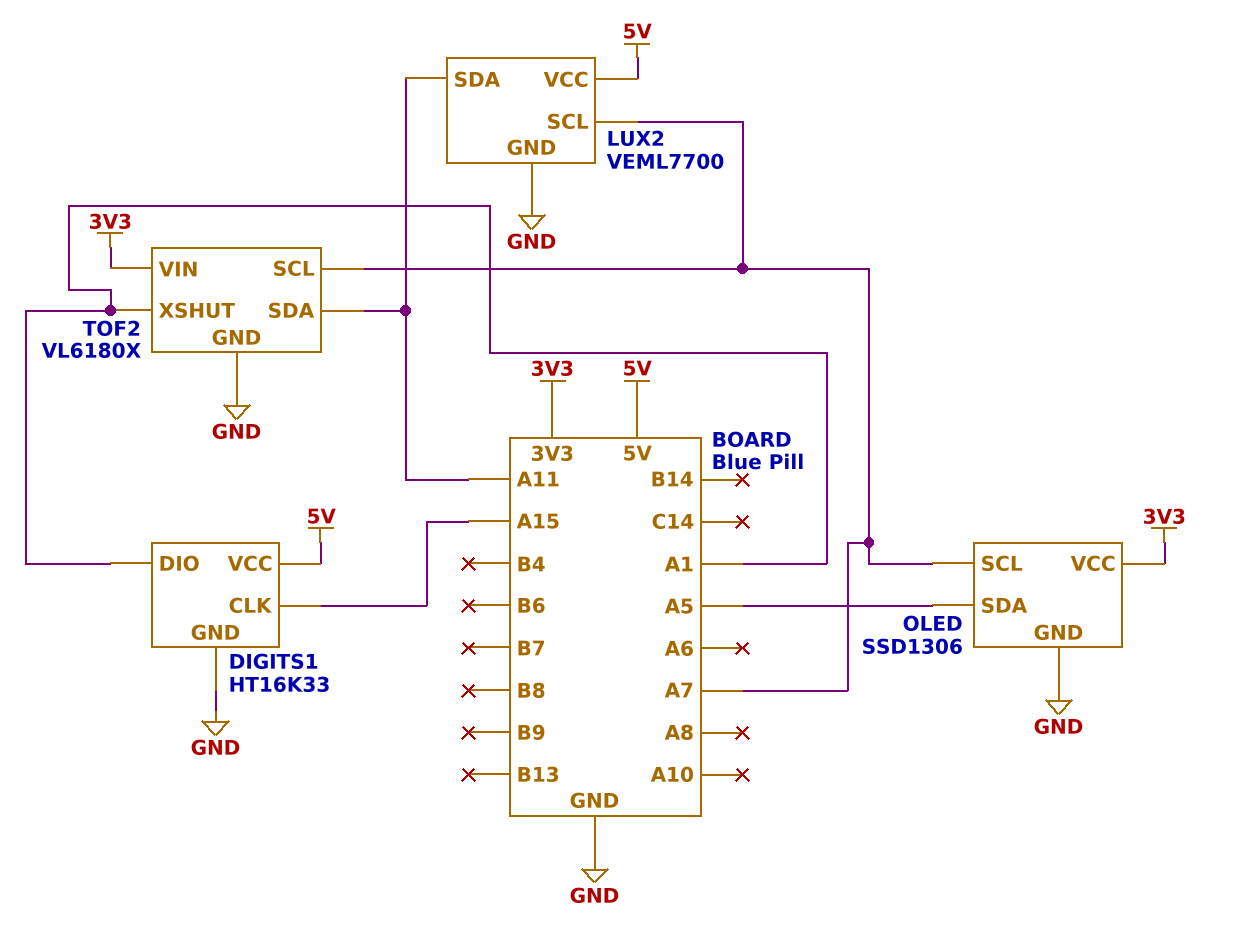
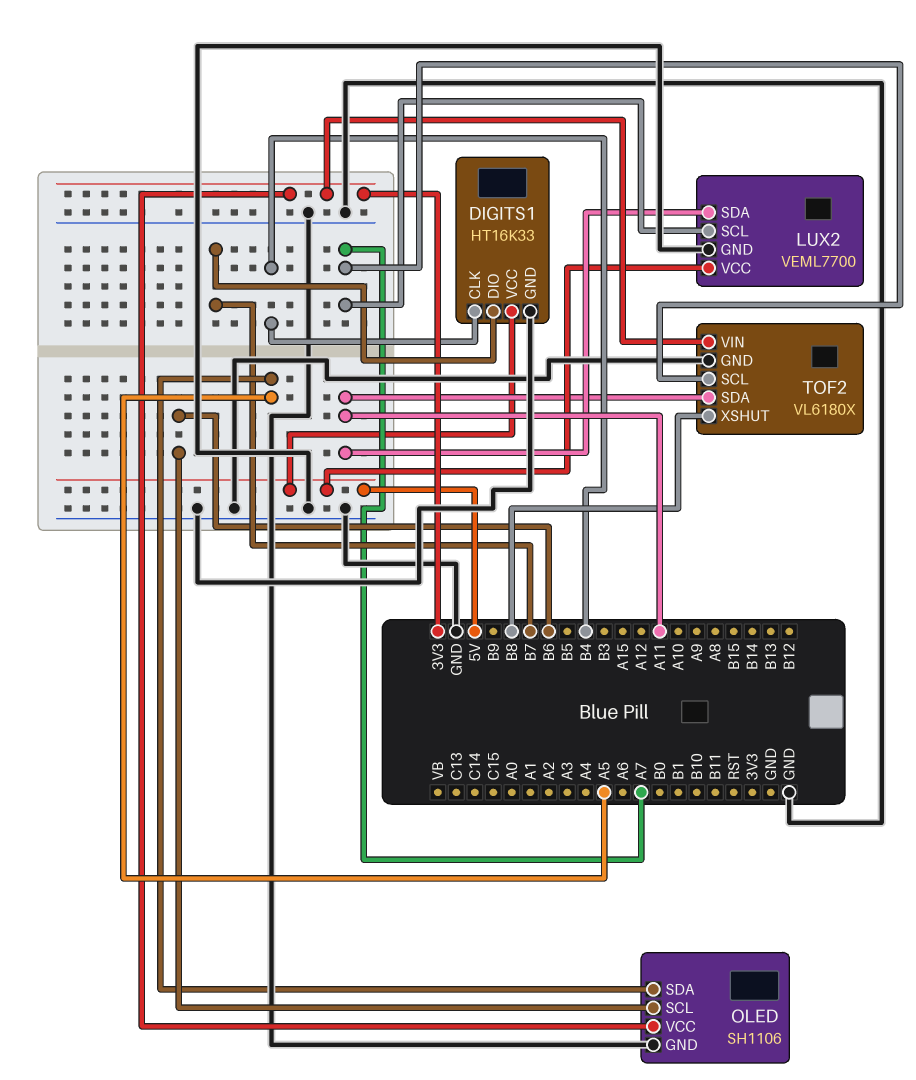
DIGITS1 pin CLK: A15 -> B4
DIGITS1 pin DIO: A1 -> B7
OLED: SSD1306 -> SH1106
OLED pin SCL: A7 -> B6
TOF2 pin XSHUT: A1 -> B8

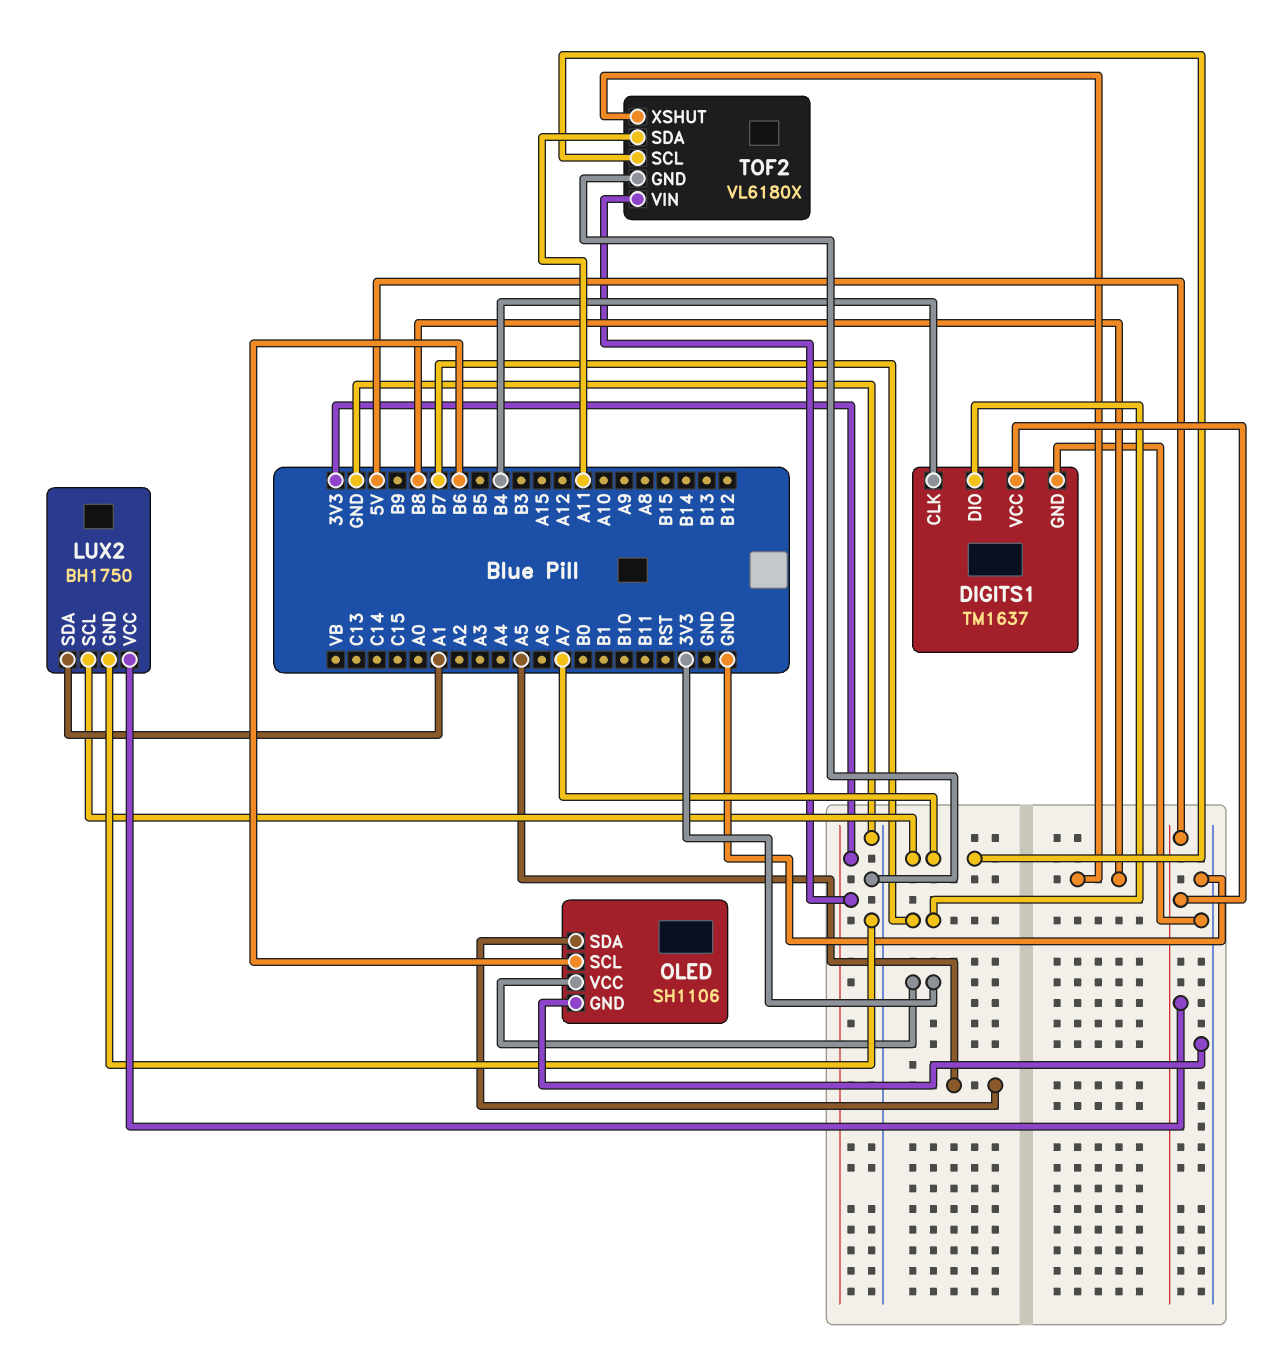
DIGITS1: HT16K33 -> TM1637
LUX2: VEML7700 -> BH1750
LUX2 pin SDA: A11 -> A1

